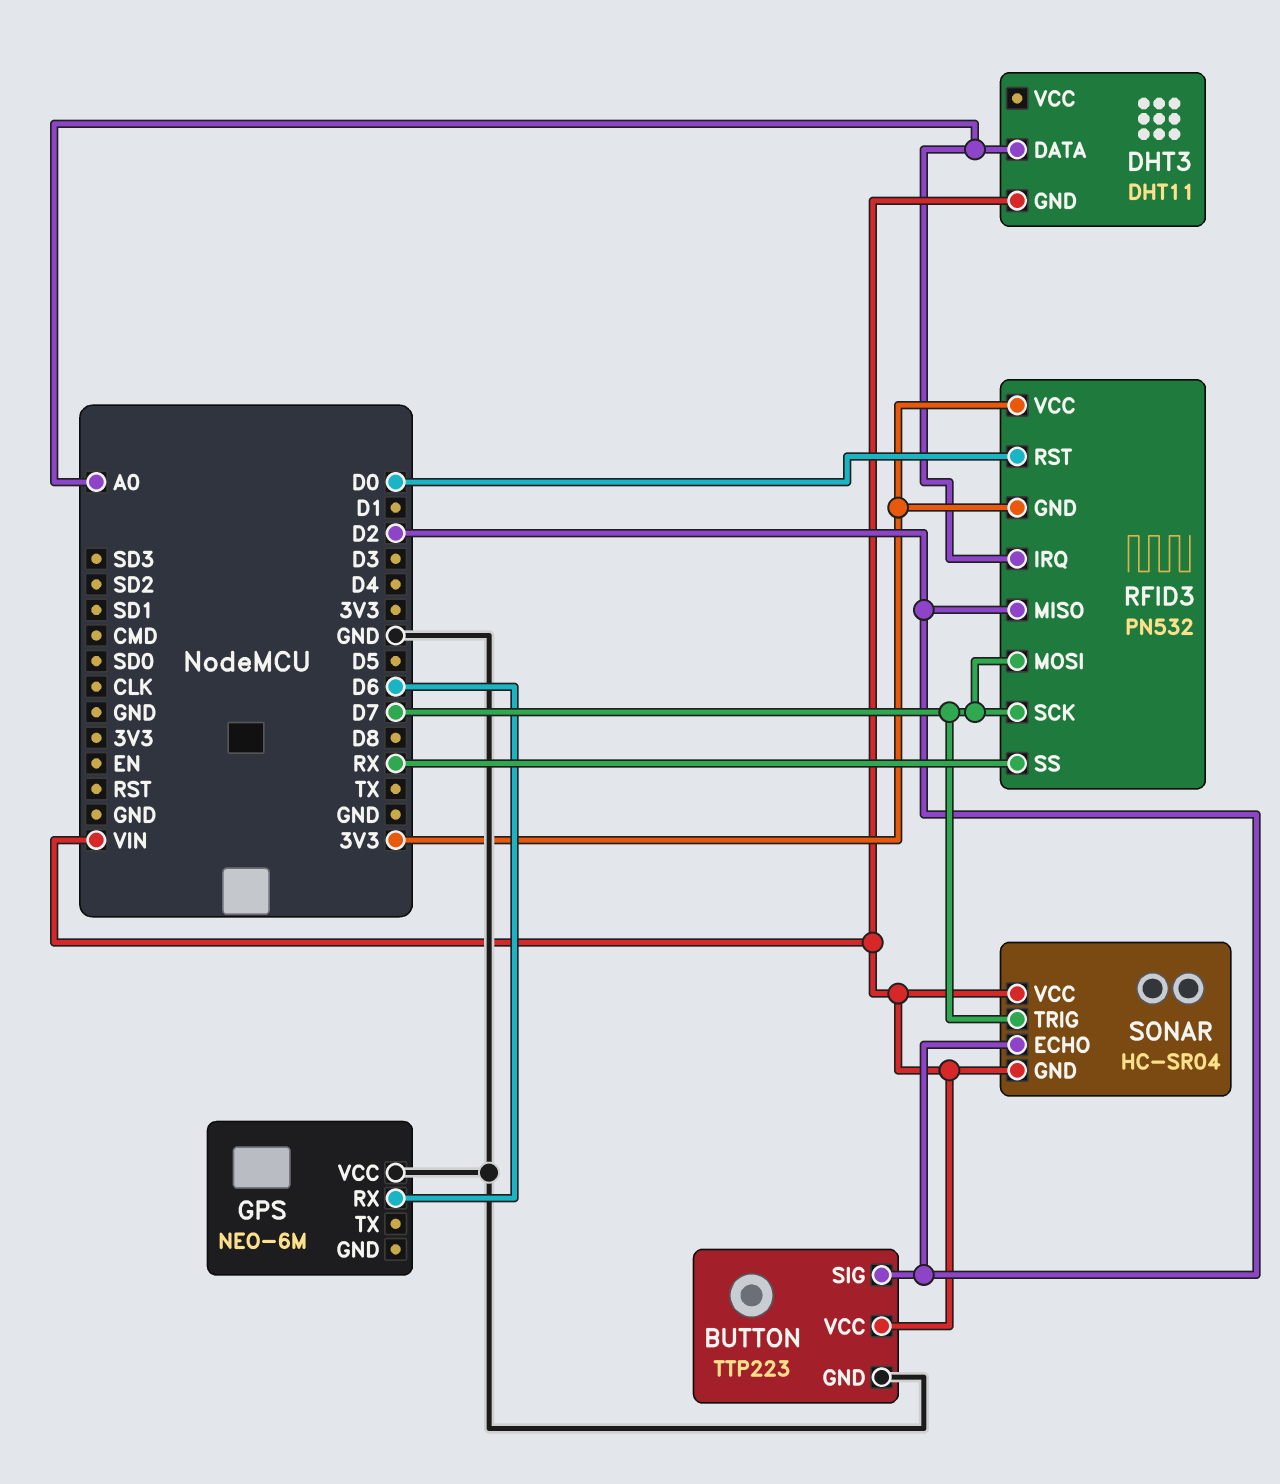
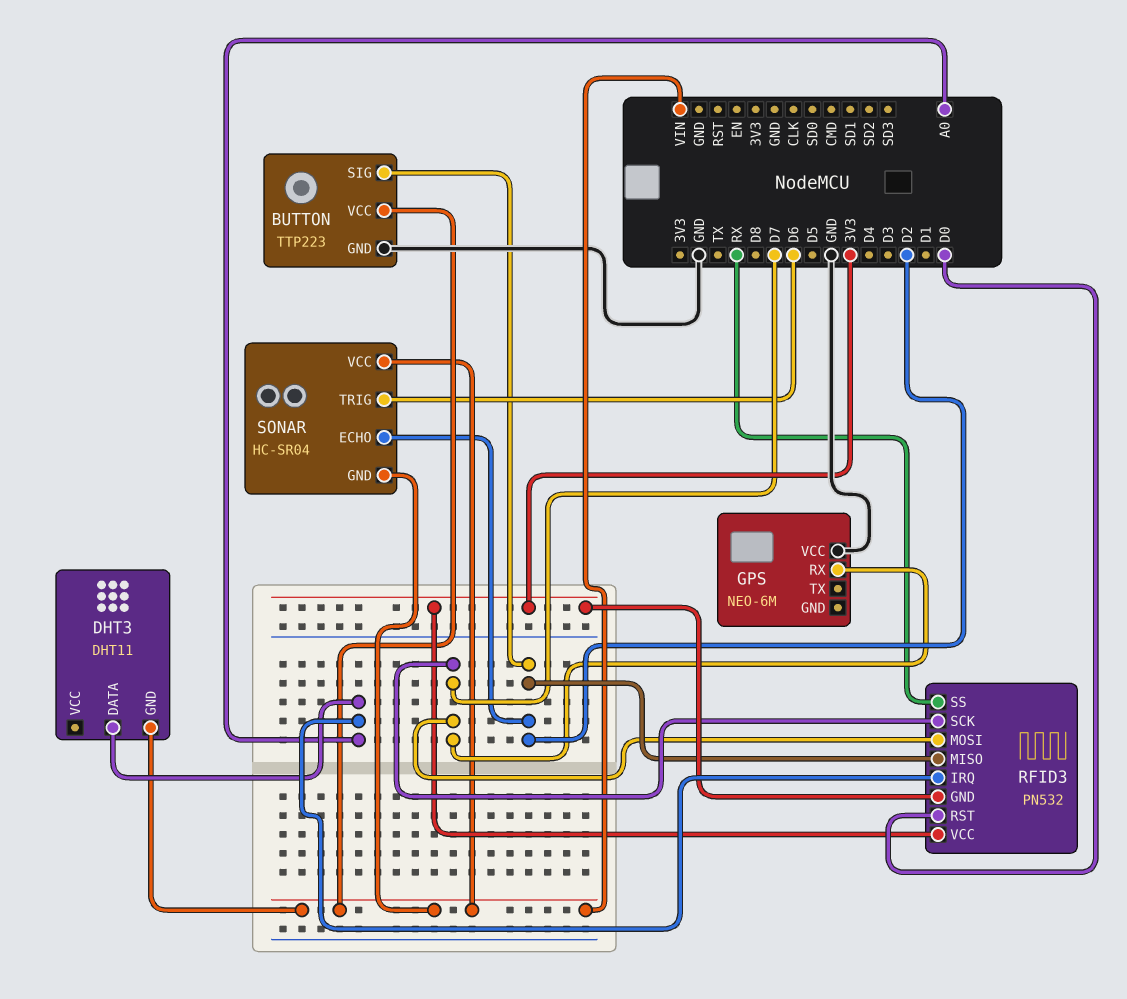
GPS pin RX: D6 -> D7
SONAR pin TRIG: D7 -> D6

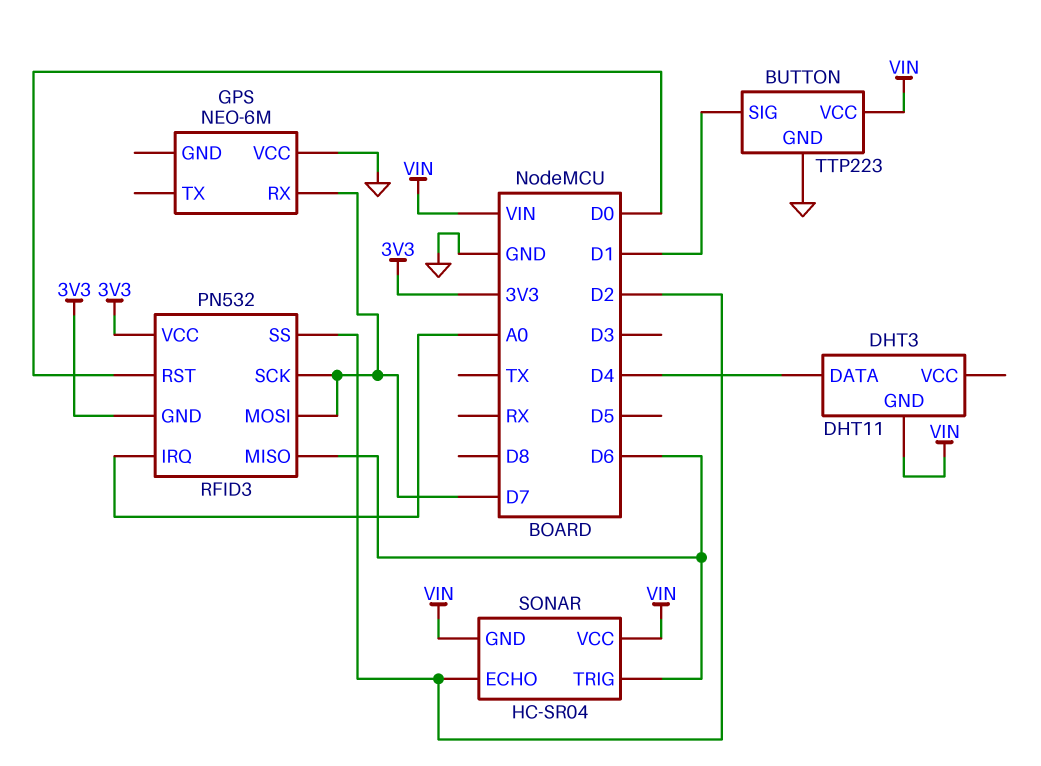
BUTTON pin SIG: D2 -> D1
DHT3 pin DATA: A0 -> D4
RFID3 pin MISO: D2 -> D6
RFID3 pin SS: RX -> D2

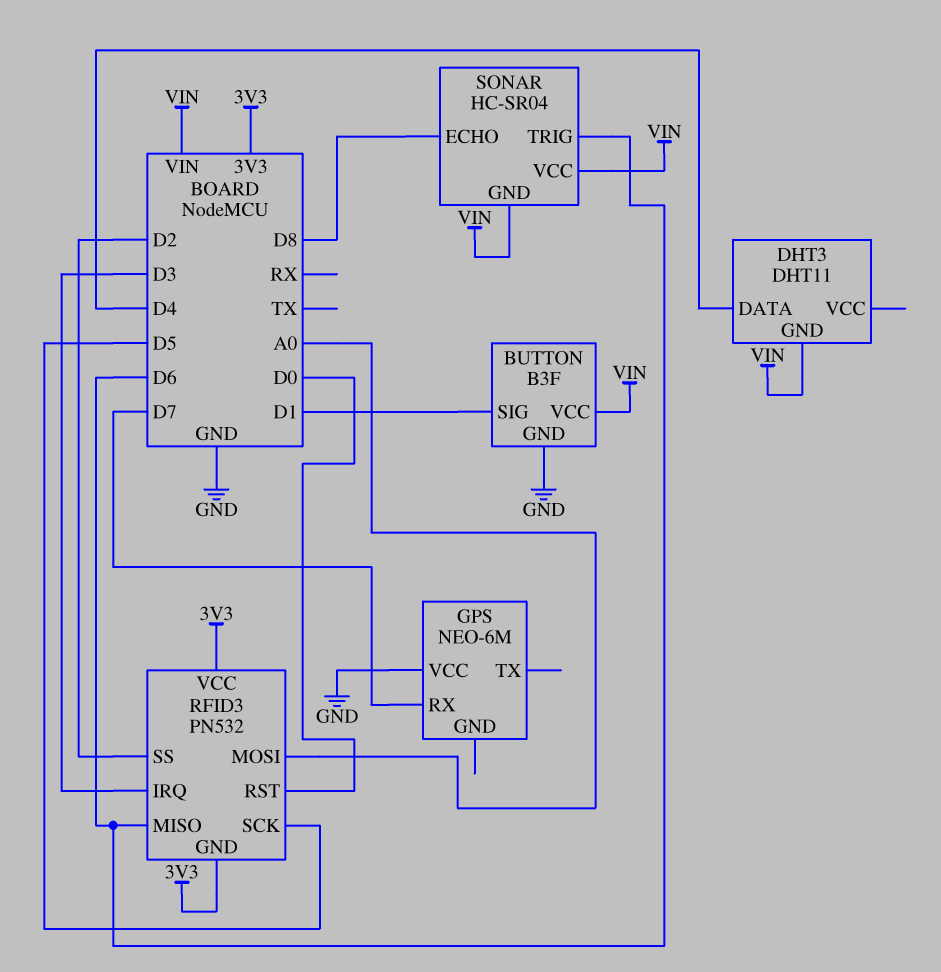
BUTTON: TTP223 -> B3F
RFID3 pin IRQ: A0 -> D3
RFID3 pin MOSI: D7 -> A0
RFID3 pin SCK: D7 -> D5
SONAR pin ECHO: D2 -> D8

